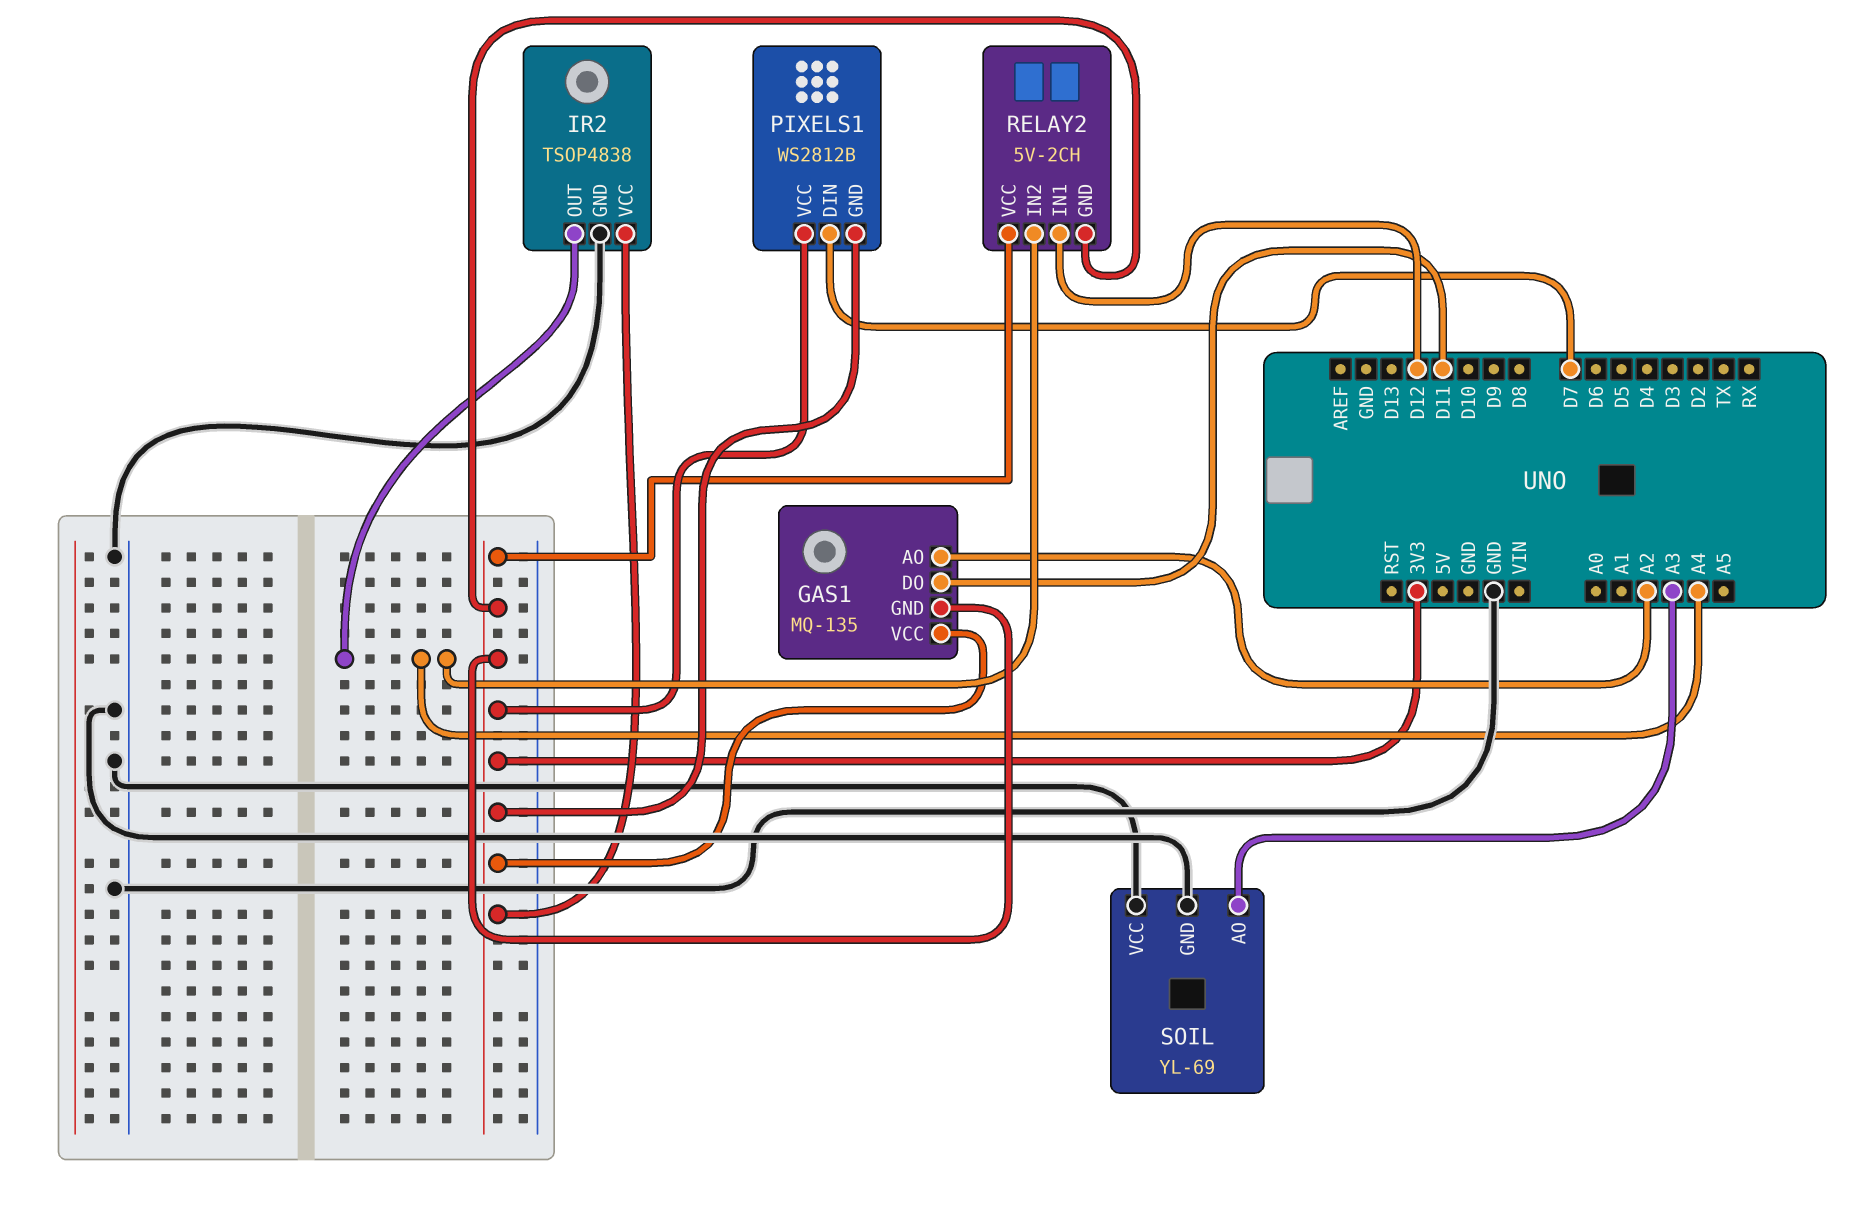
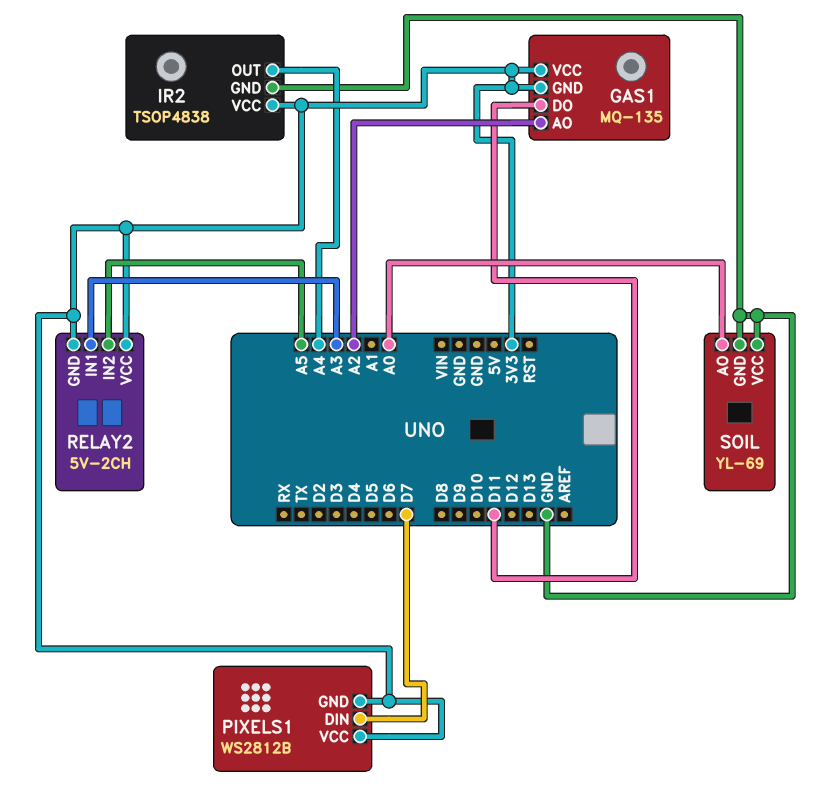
RELAY2 pin IN1: D12 -> A3
RELAY2 pin IN2: A4 -> A5
SOIL pin AO: A3 -> A0

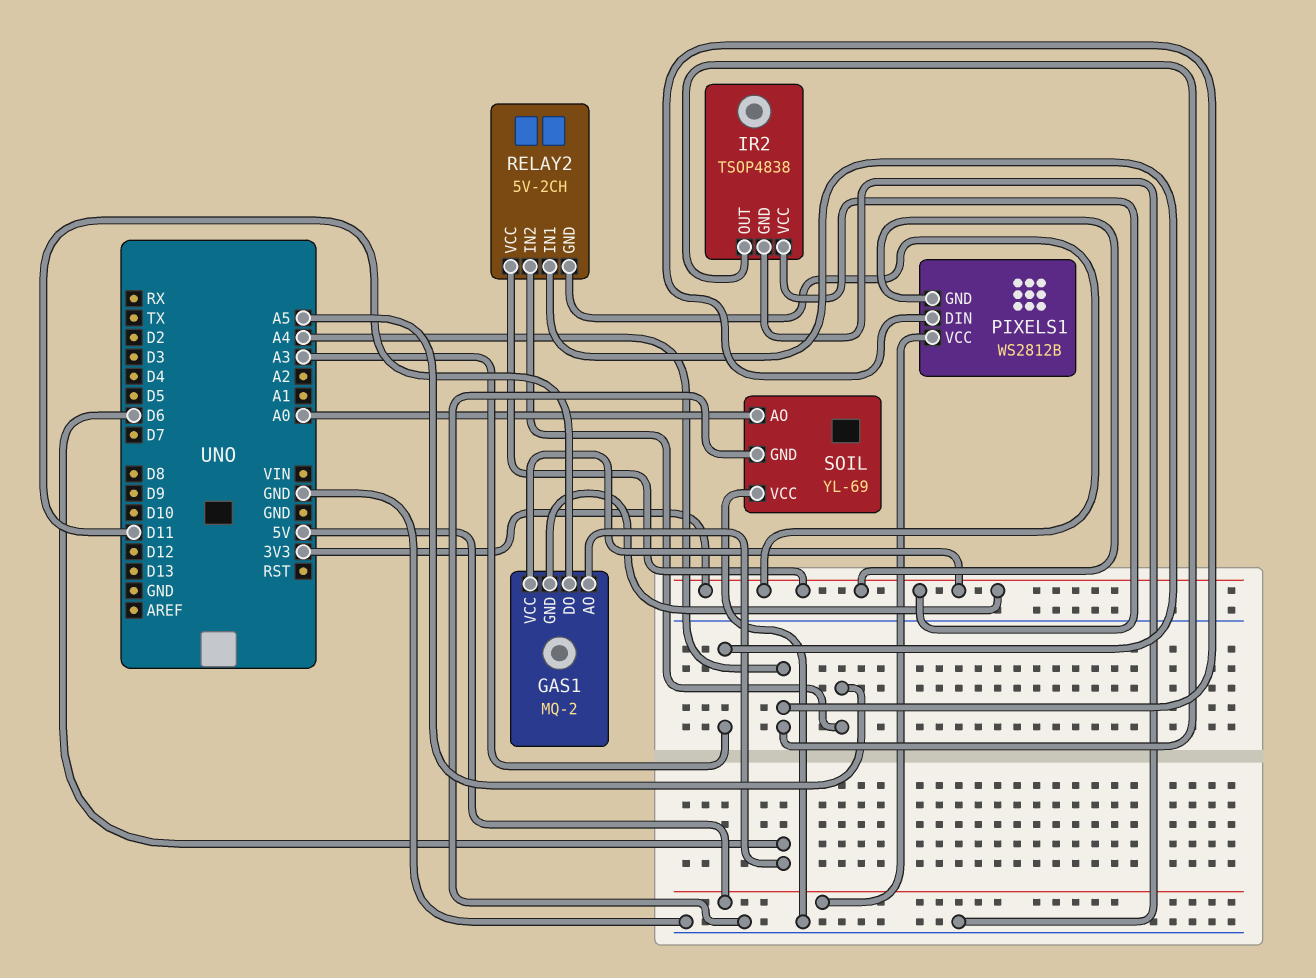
GAS1: MQ-135 -> MQ-2
GAS1 pin AO: A2 -> D6
PIXELS1 pin DIN: D7 -> A4
PIXELS1 pin VCC: 3V3 -> 5V

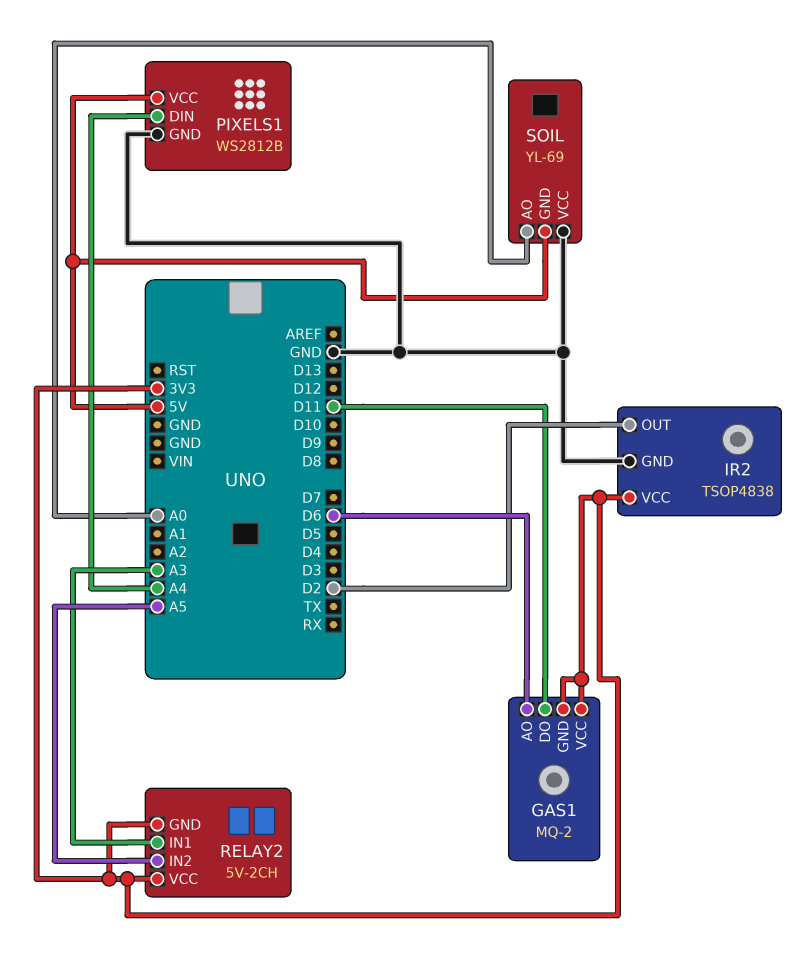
IR2 pin OUT: A4 -> D2
PIXELS1 pin GND: 3V3 -> GND
SOIL pin GND: GND -> 5V

